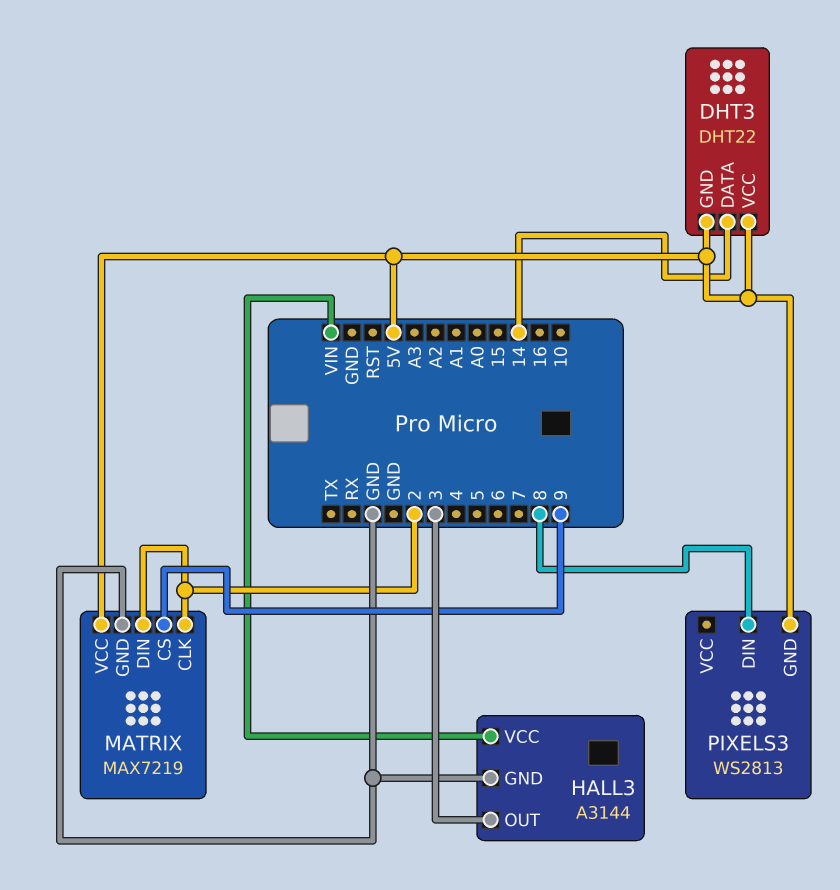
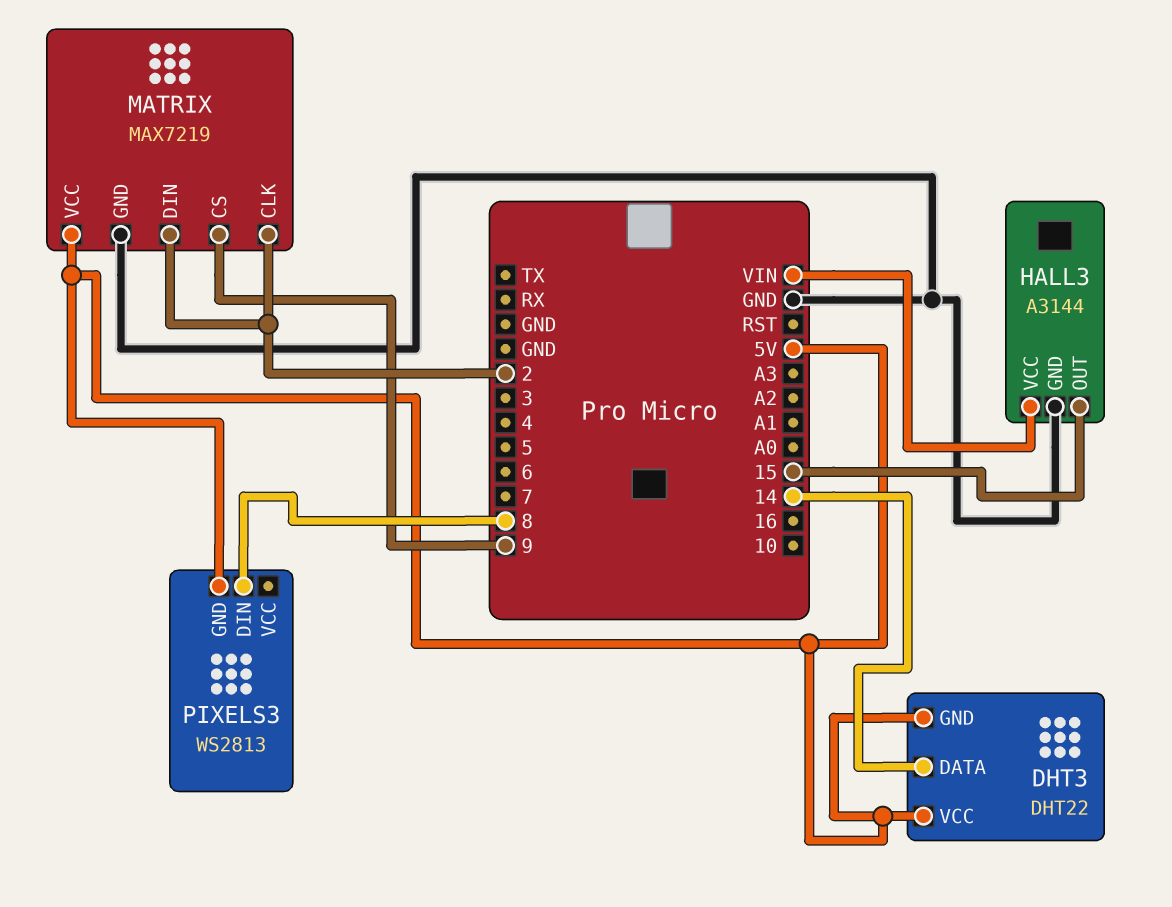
HALL3 pin OUT: 3 -> 15

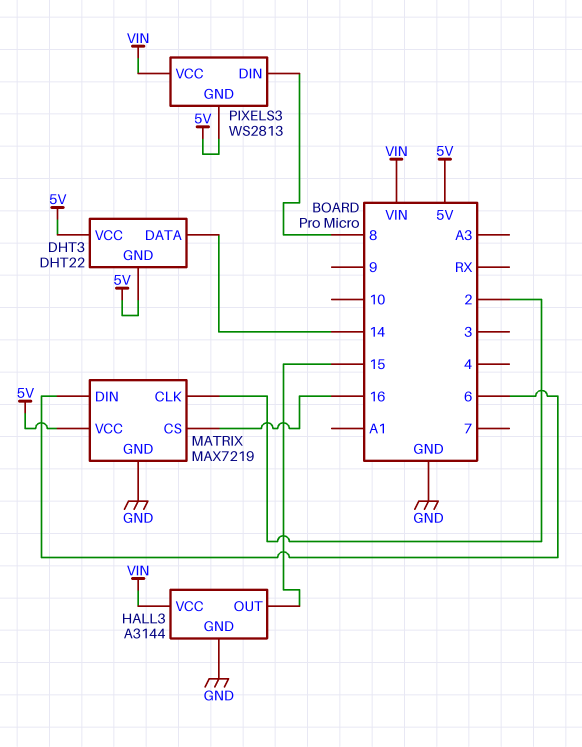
MATRIX pin CS: 9 -> 16
MATRIX pin DIN: 2 -> 6
PIXELS3 pin VCC: none -> VIN

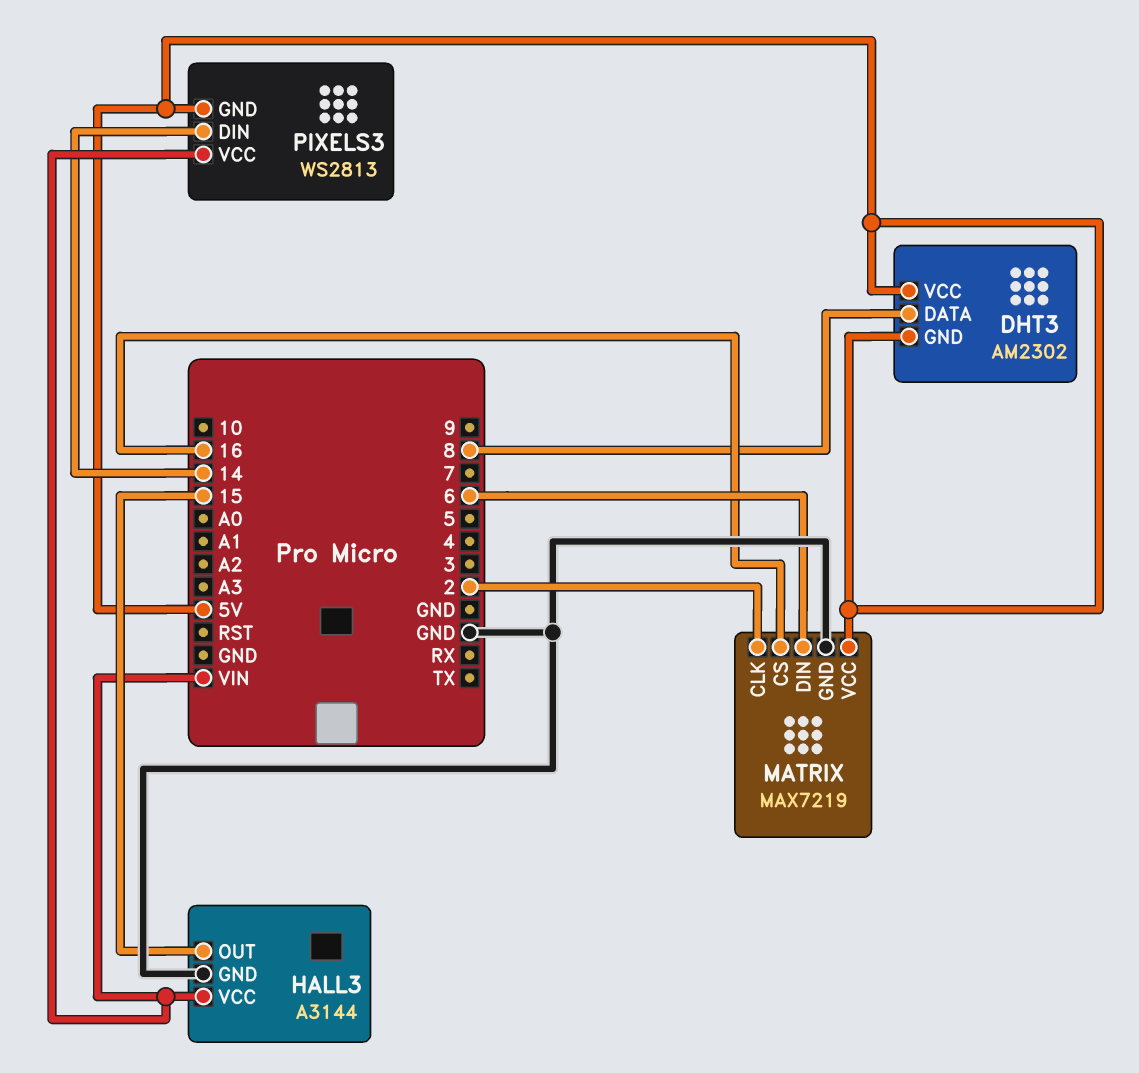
DHT3: DHT22 -> AM2302
DHT3 pin DATA: 14 -> 8
PIXELS3 pin DIN: 8 -> 14

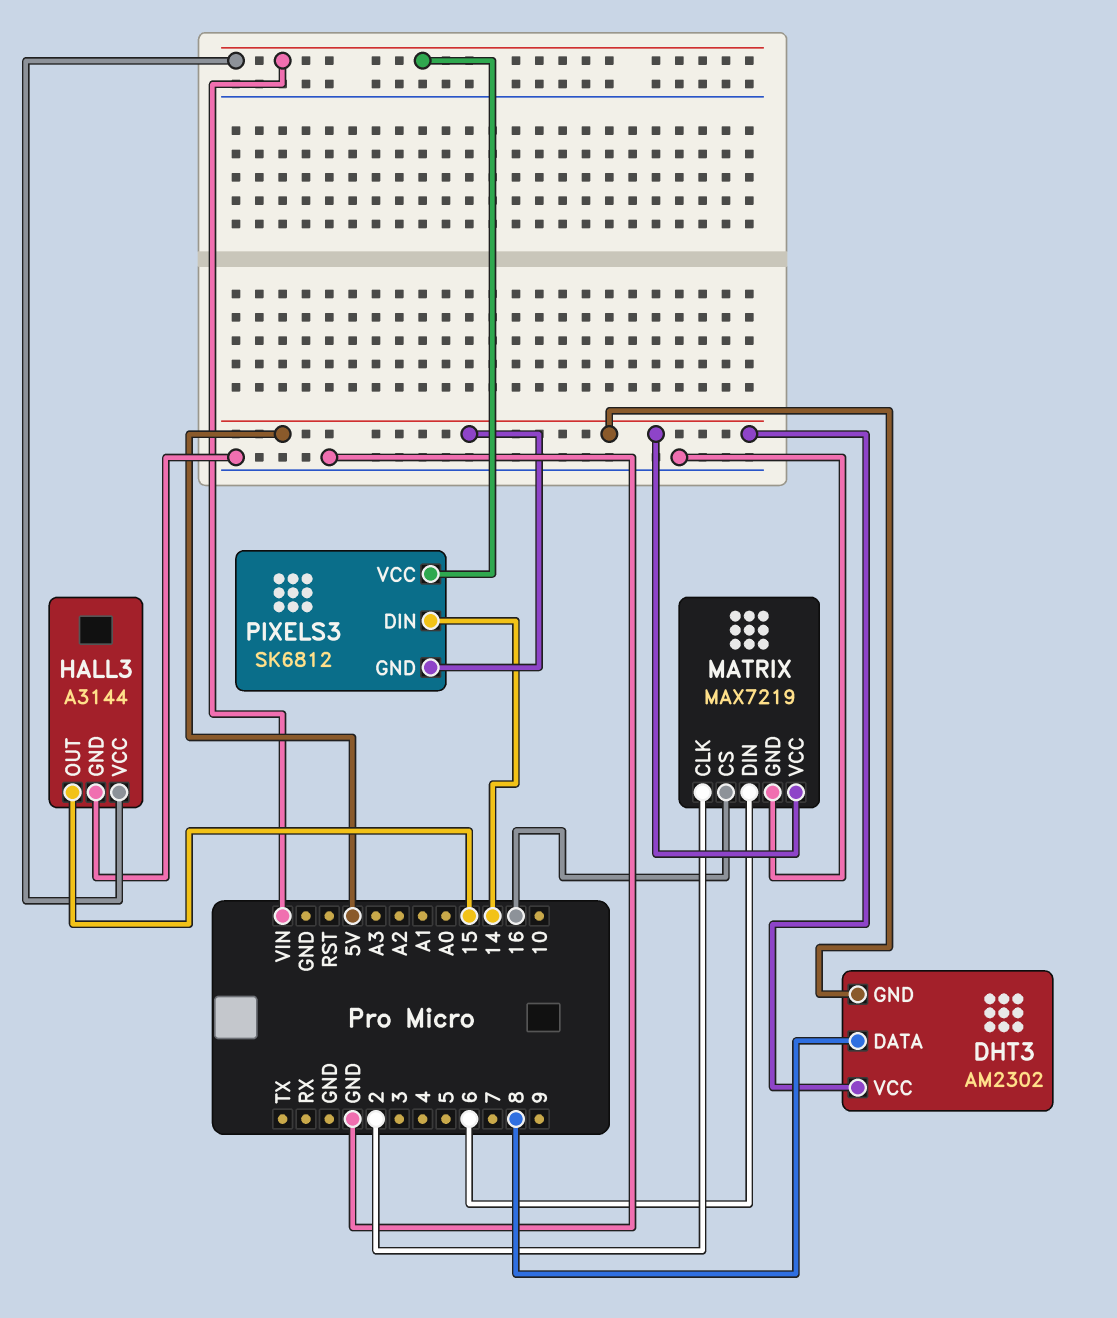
PIXELS3: WS2813 -> SK6812

